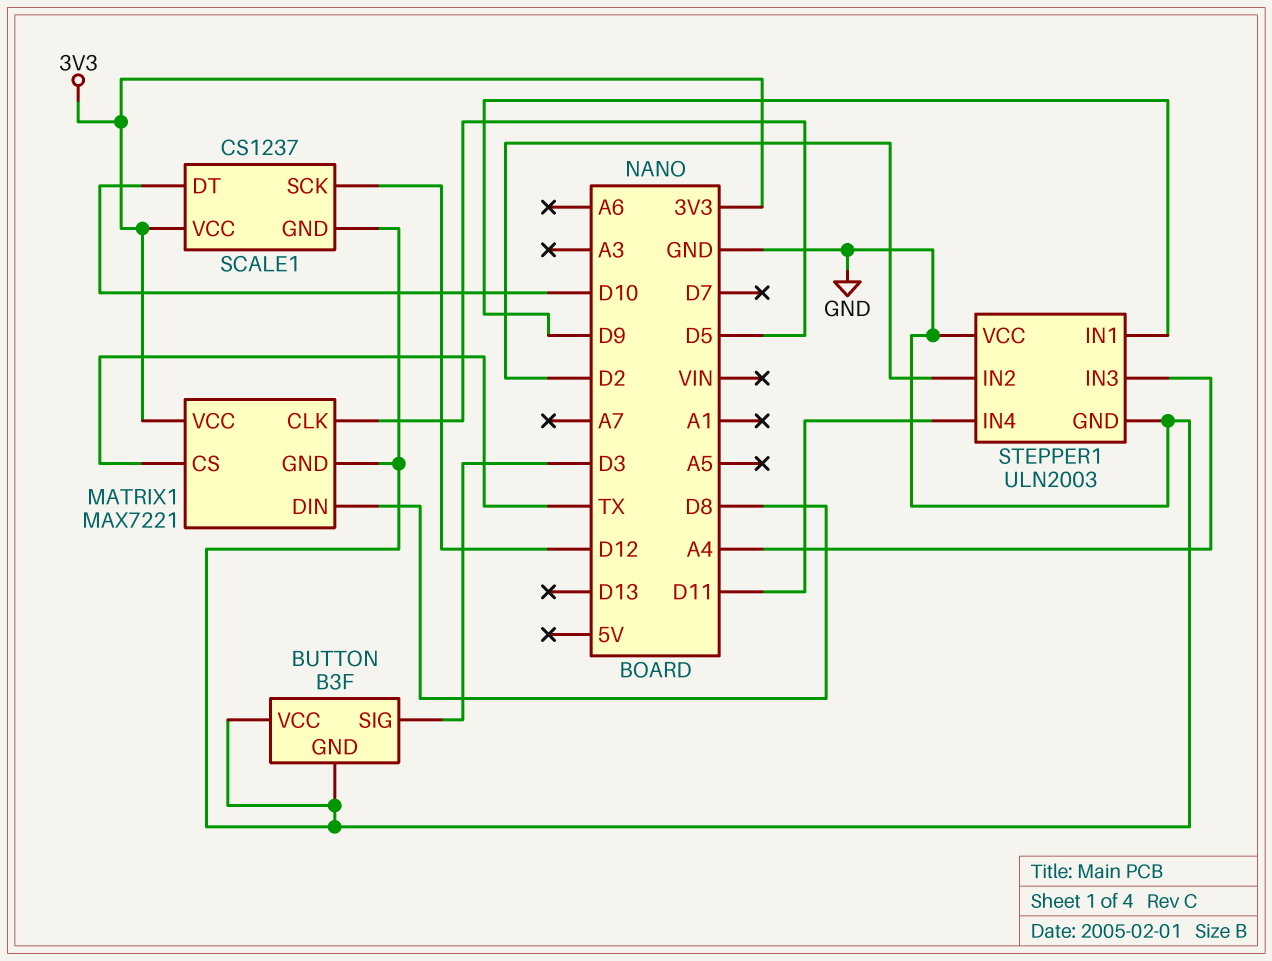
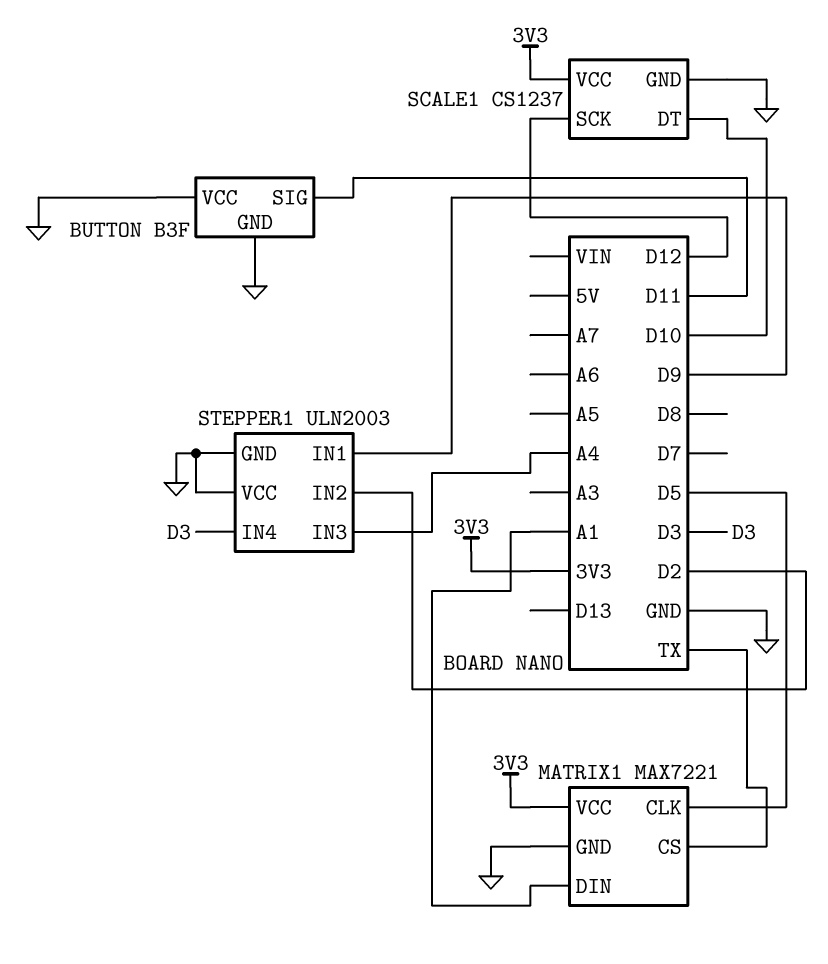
BUTTON pin SIG: D3 -> D11
MATRIX1 pin DIN: D8 -> A1
STEPPER1 pin IN4: D11 -> D3

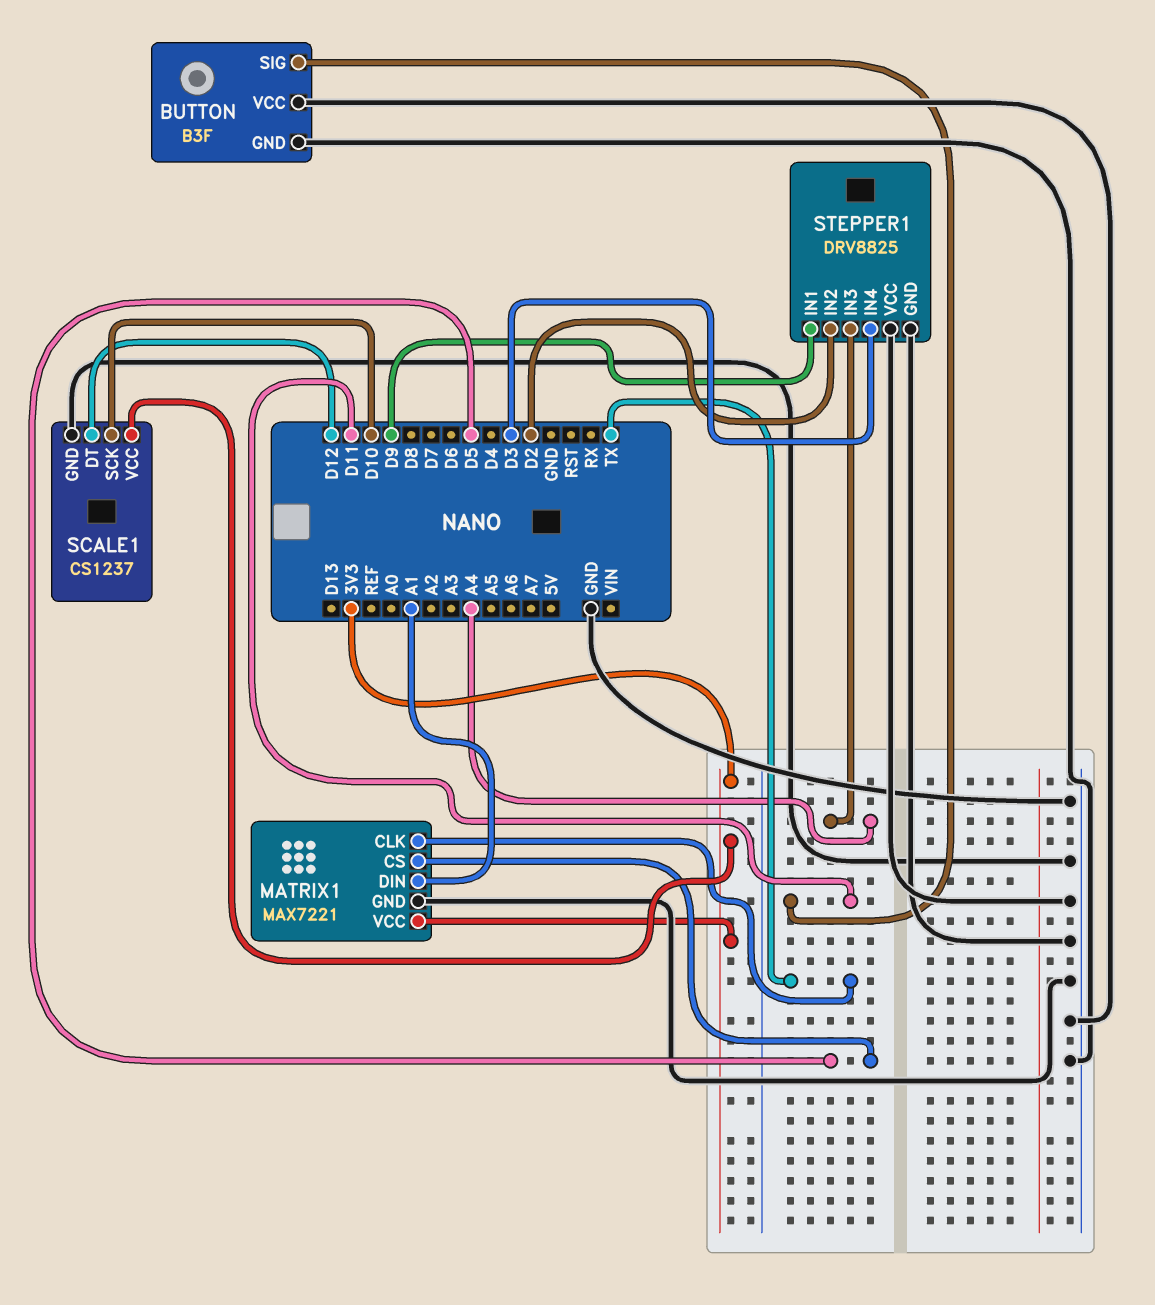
MATRIX1 pin CLK: D5 -> TX
MATRIX1 pin CS: TX -> D5
SCALE1 pin DT: D10 -> D12
SCALE1 pin SCK: D12 -> D10
STEPPER1: ULN2003 -> DRV8825

